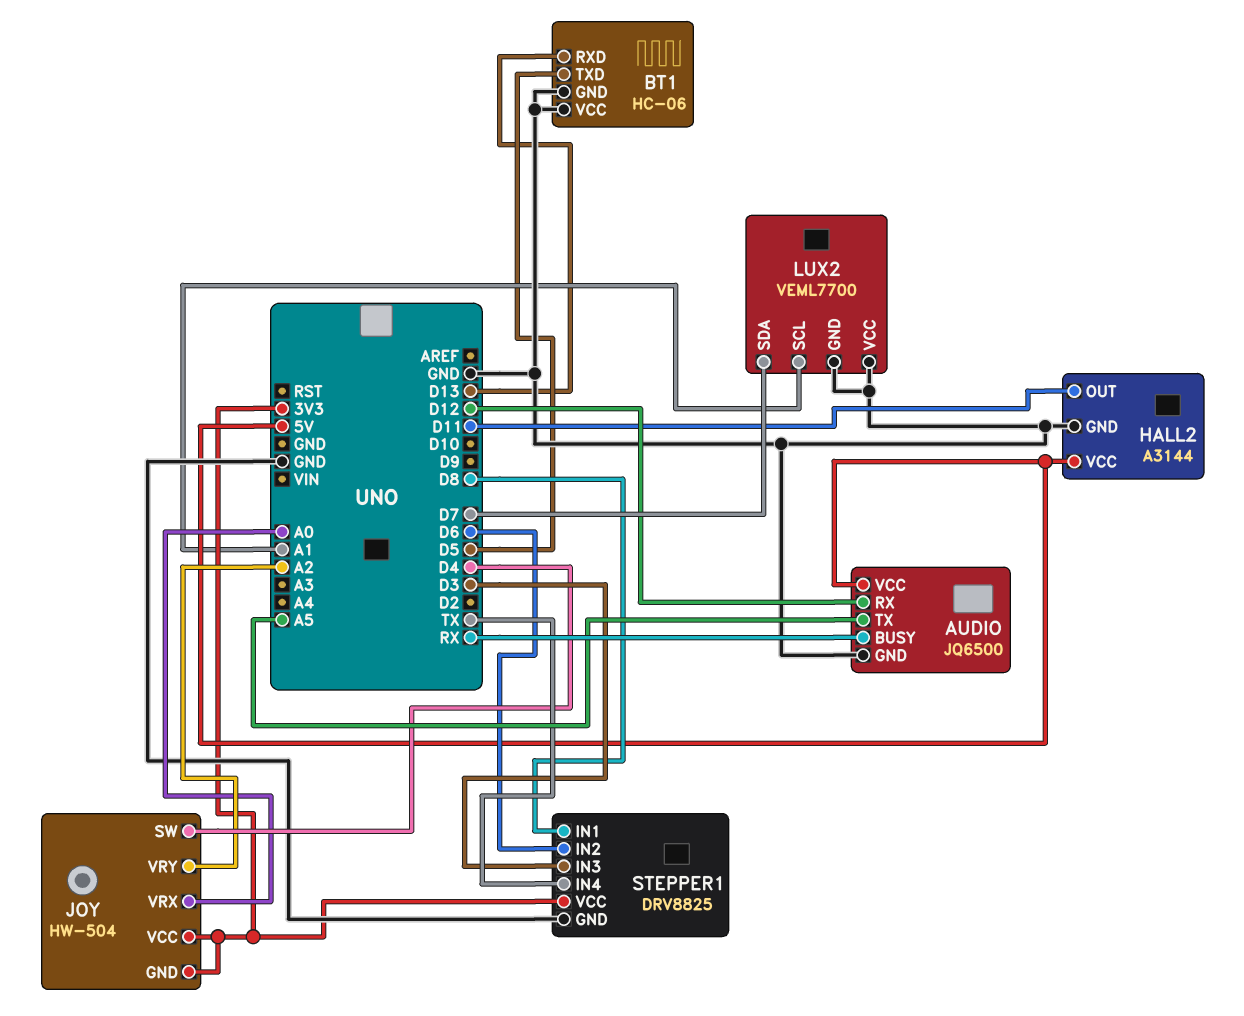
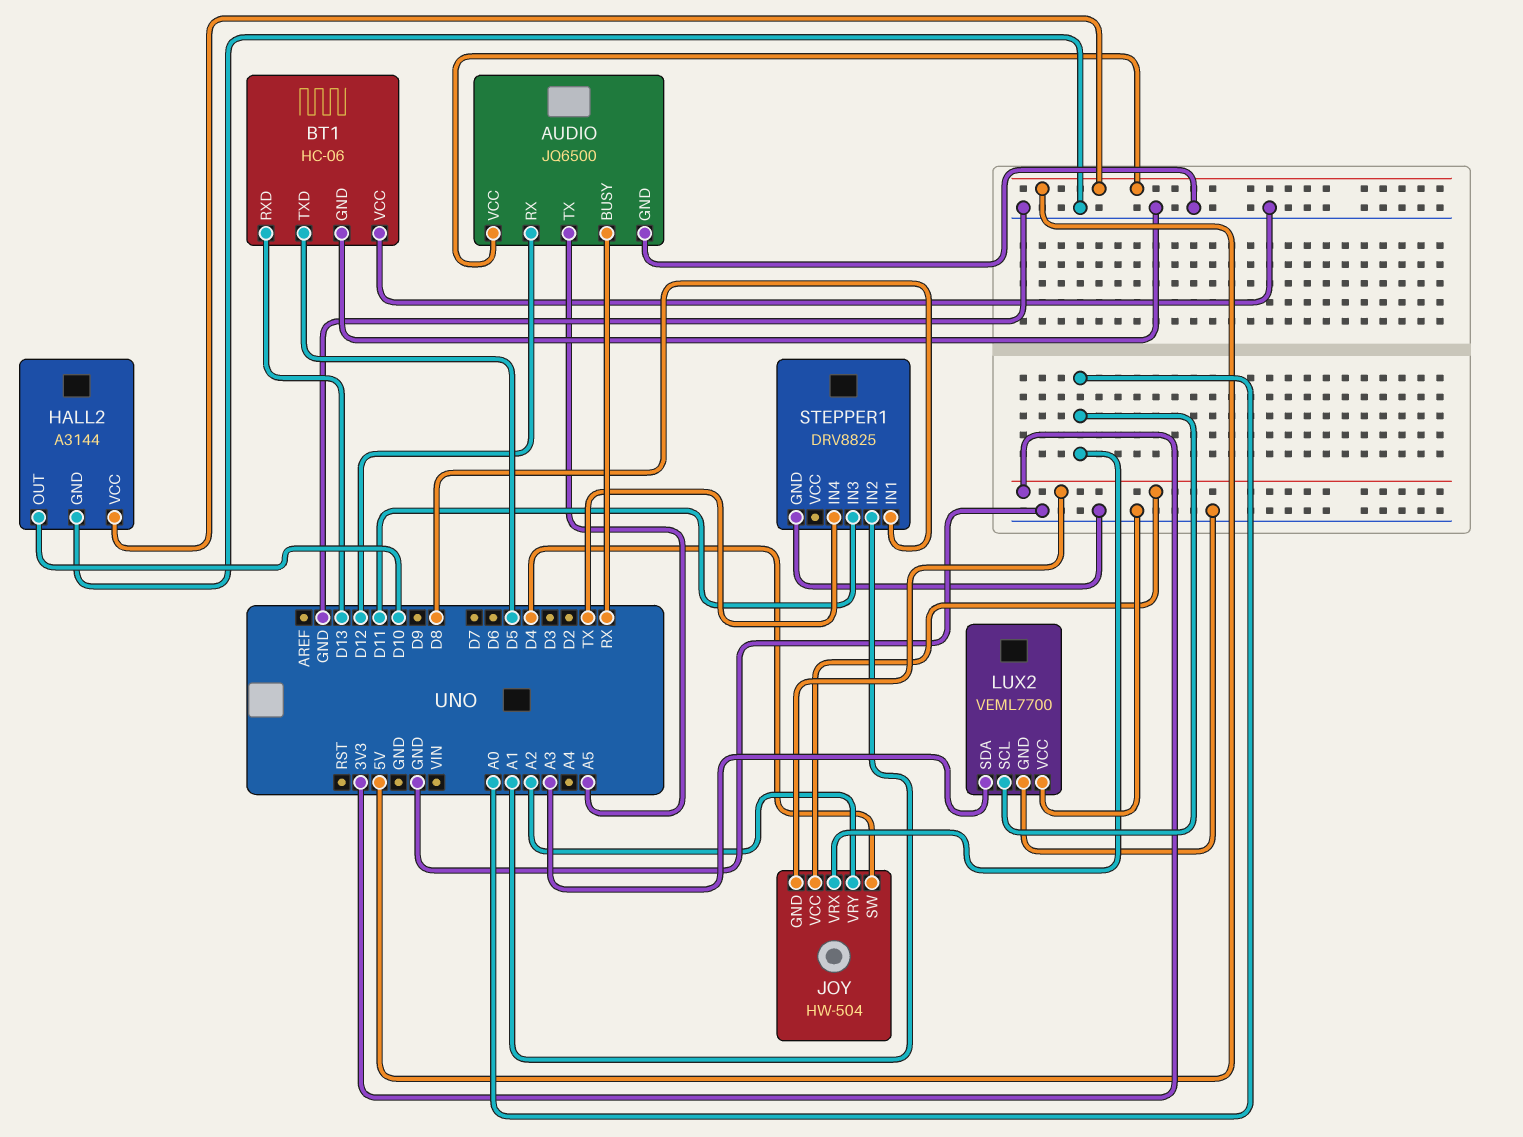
HALL2 pin OUT: D11 -> D10
LUX2 pin SCL: A1 -> A0
LUX2 pin SDA: D7 -> A3
STEPPER1 pin IN2: D6 -> A1
STEPPER1 pin IN3: D3 -> D11
STEPPER1 pin VCC: 3V3 -> none

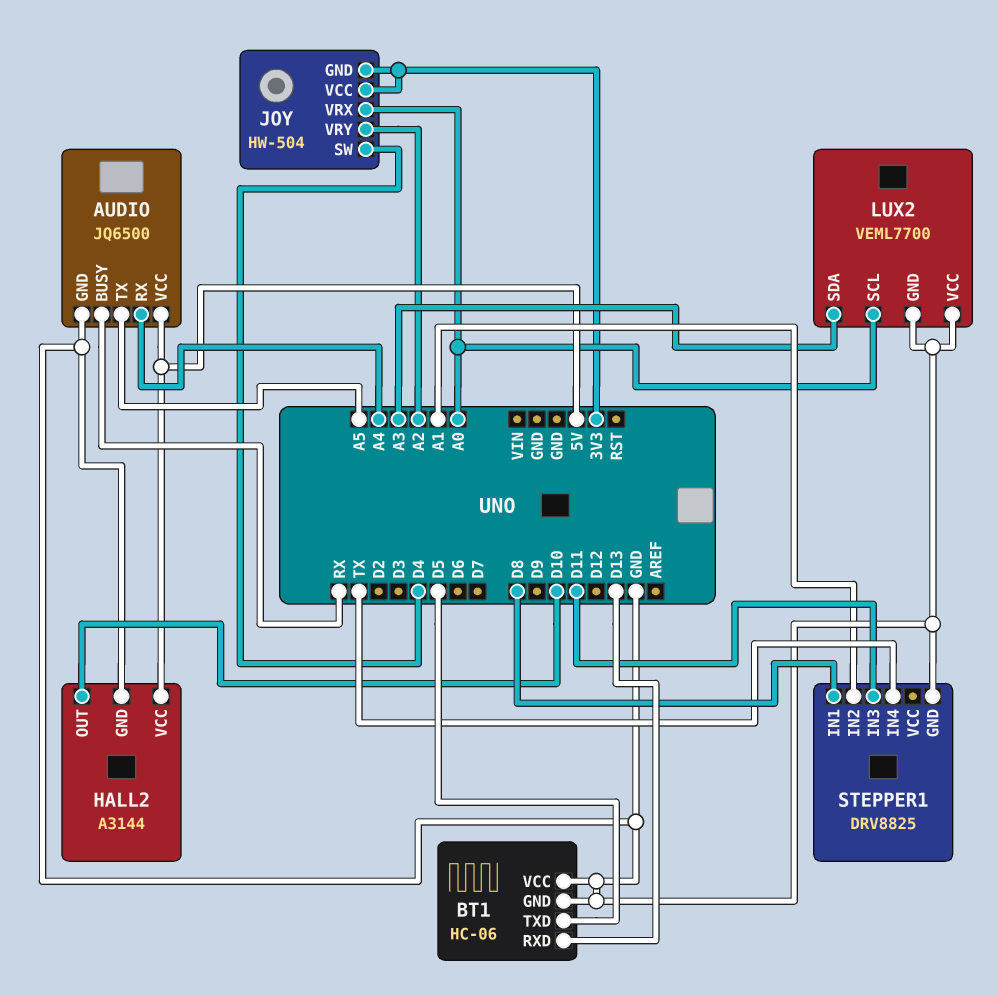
AUDIO pin RX: D12 -> A4

